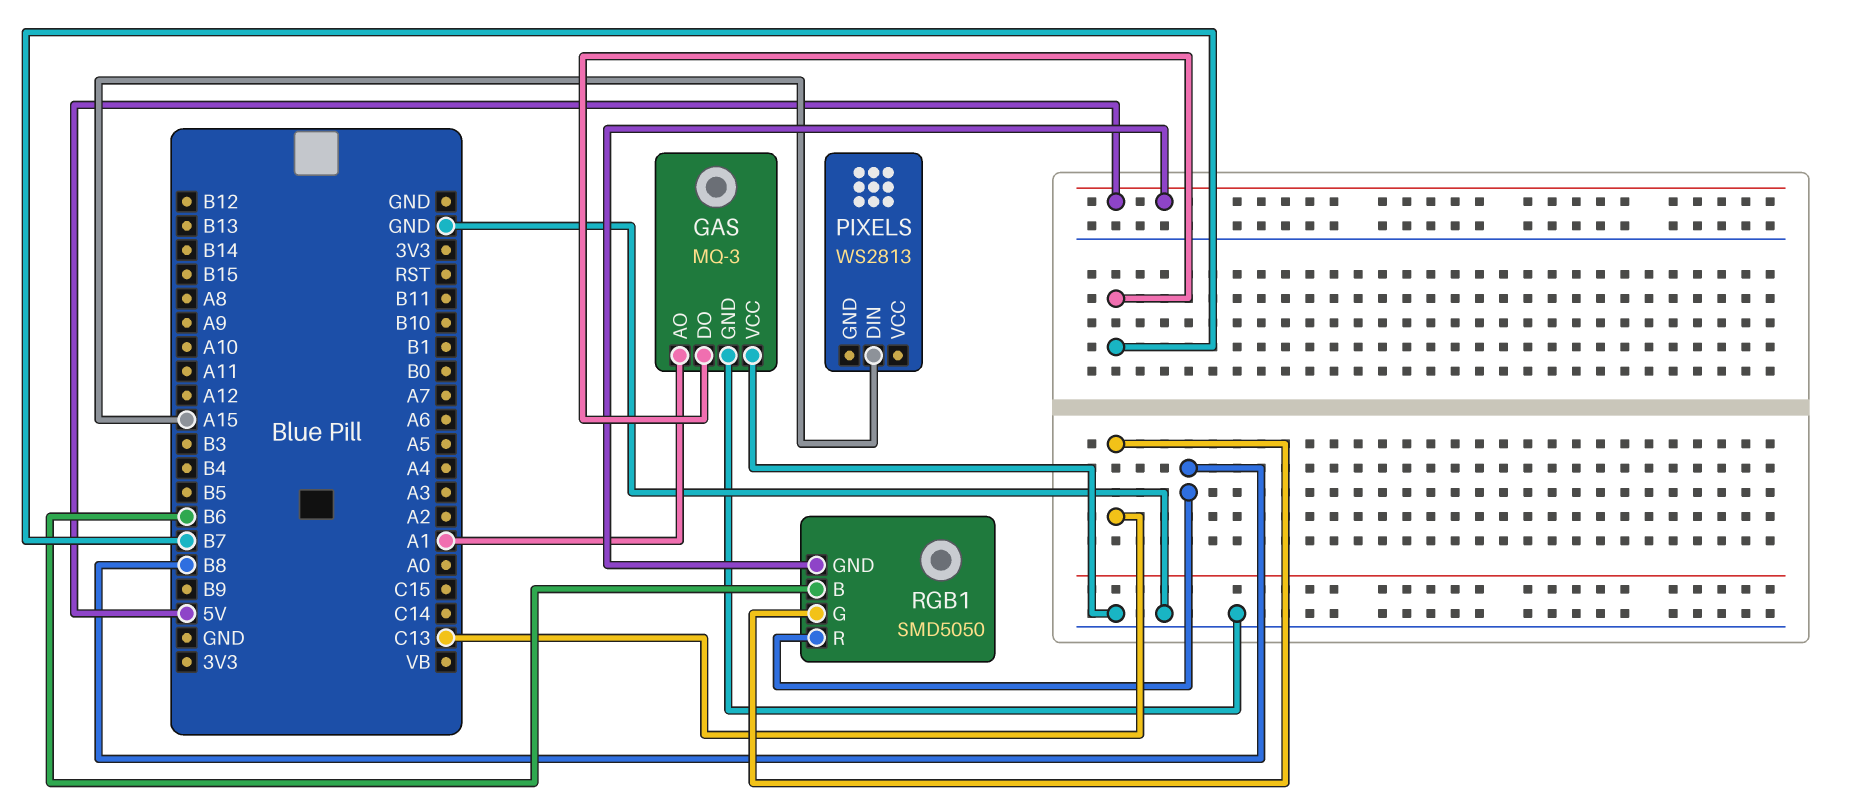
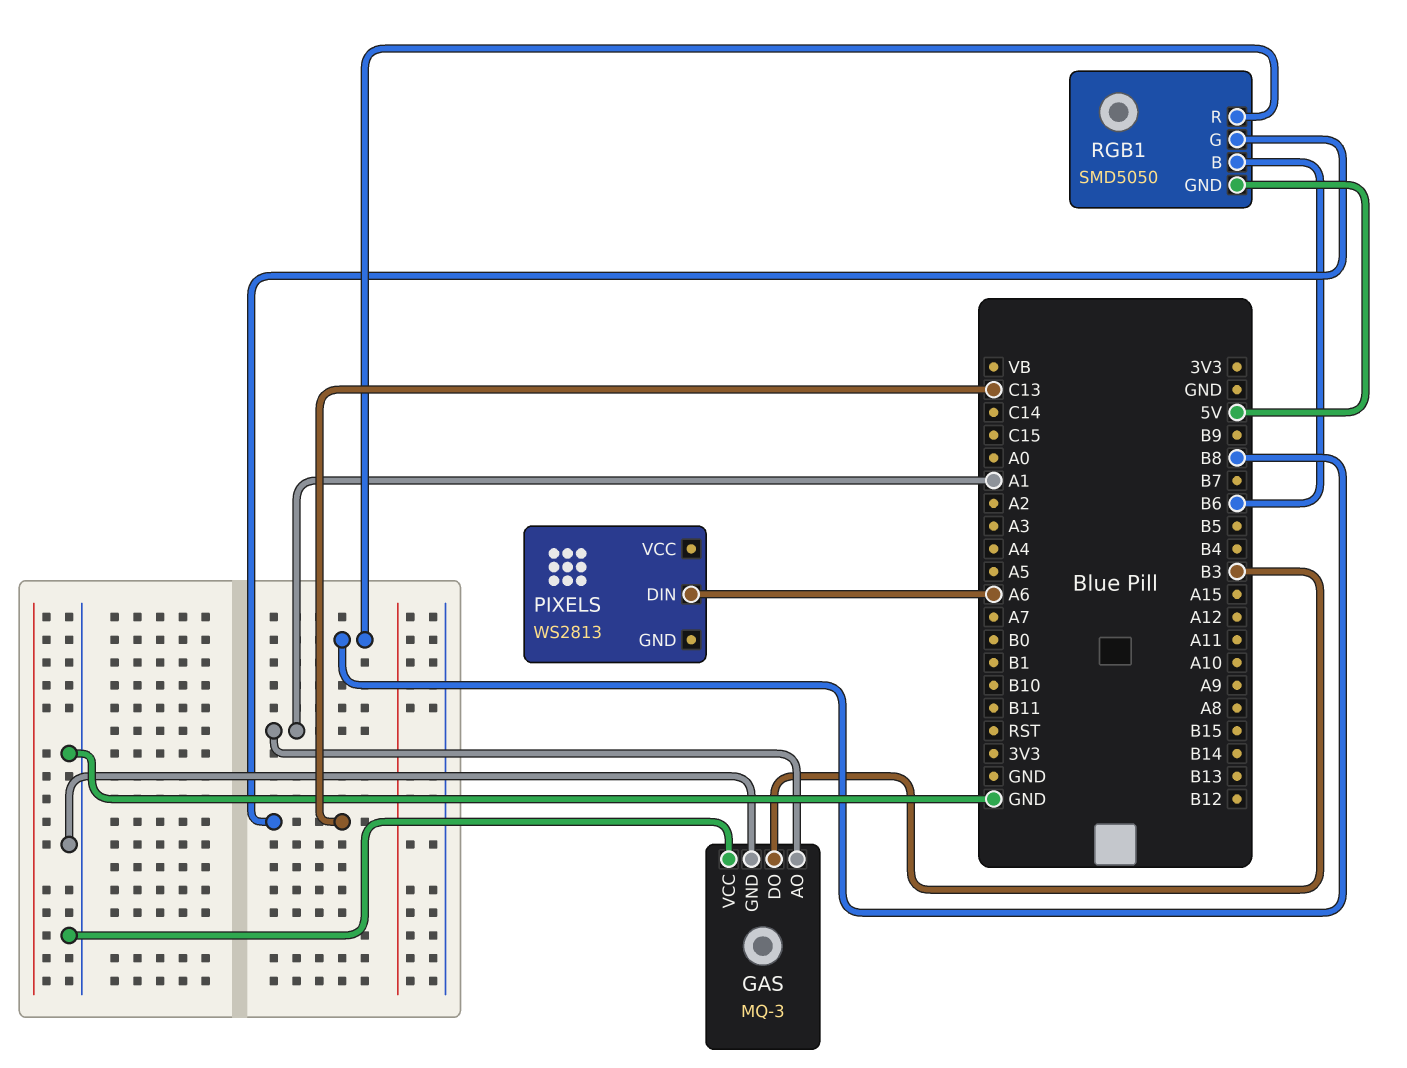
GAS pin DO: B7 -> B3
PIXELS pin DIN: A15 -> A6

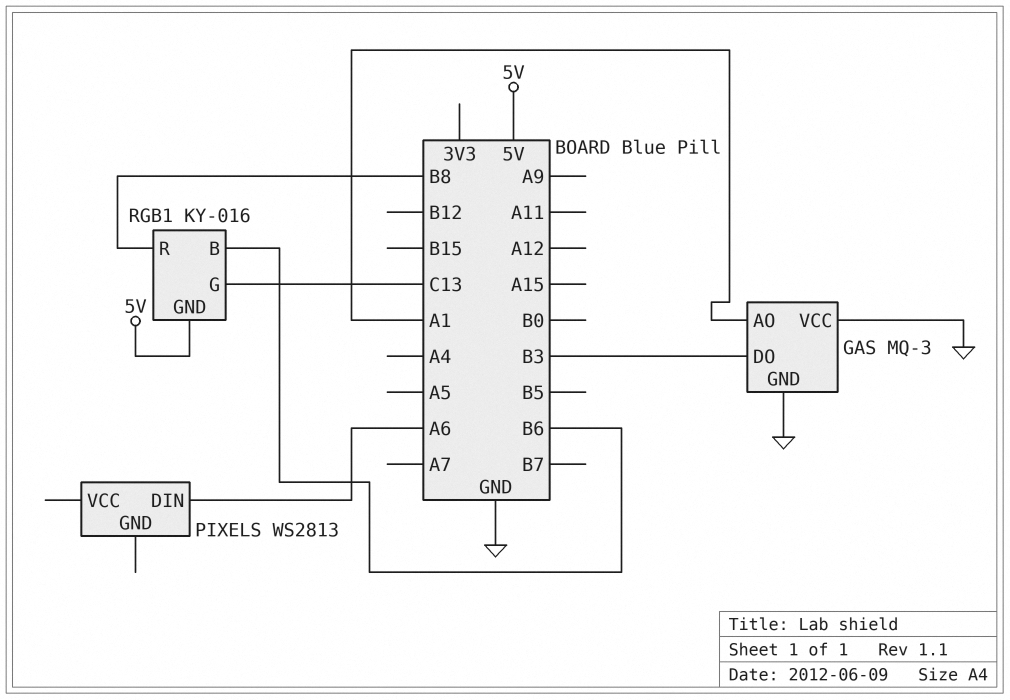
RGB1: SMD5050 -> KY-016

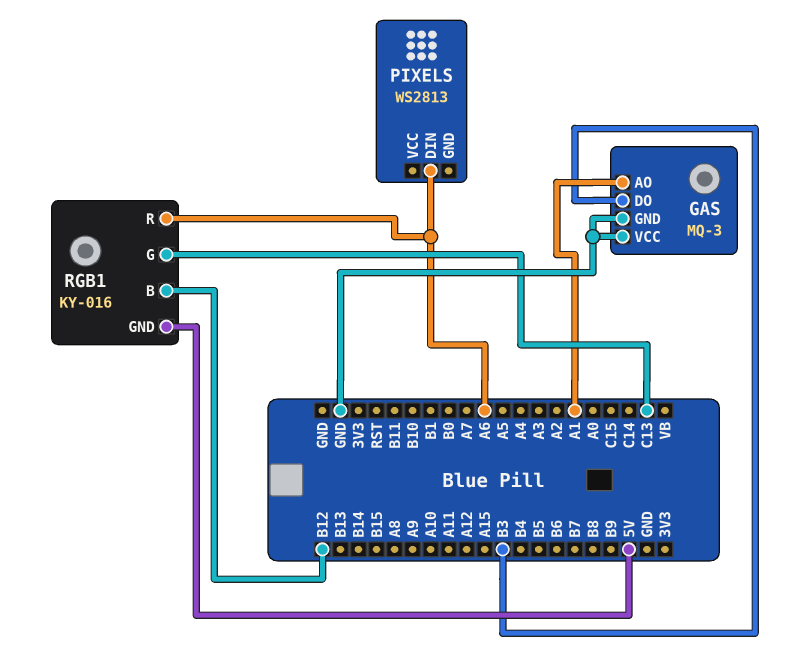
RGB1 pin B: B6 -> B12
RGB1 pin R: B8 -> A6

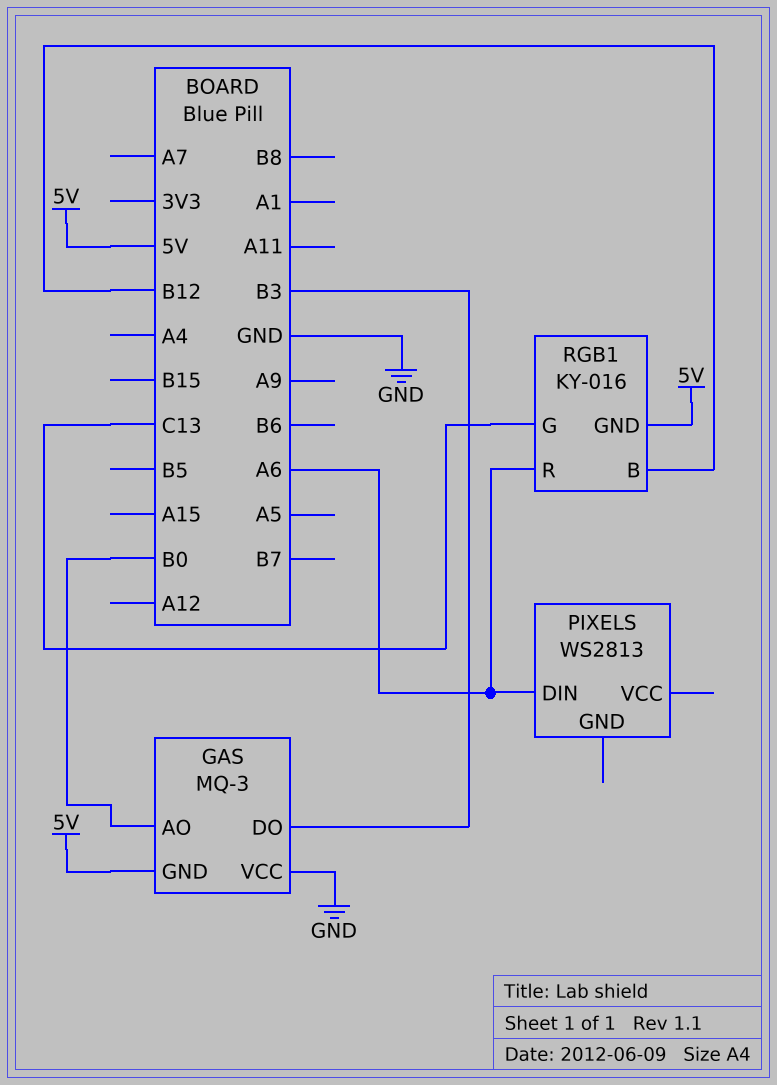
GAS pin AO: A1 -> B0
GAS pin GND: GND -> 5V

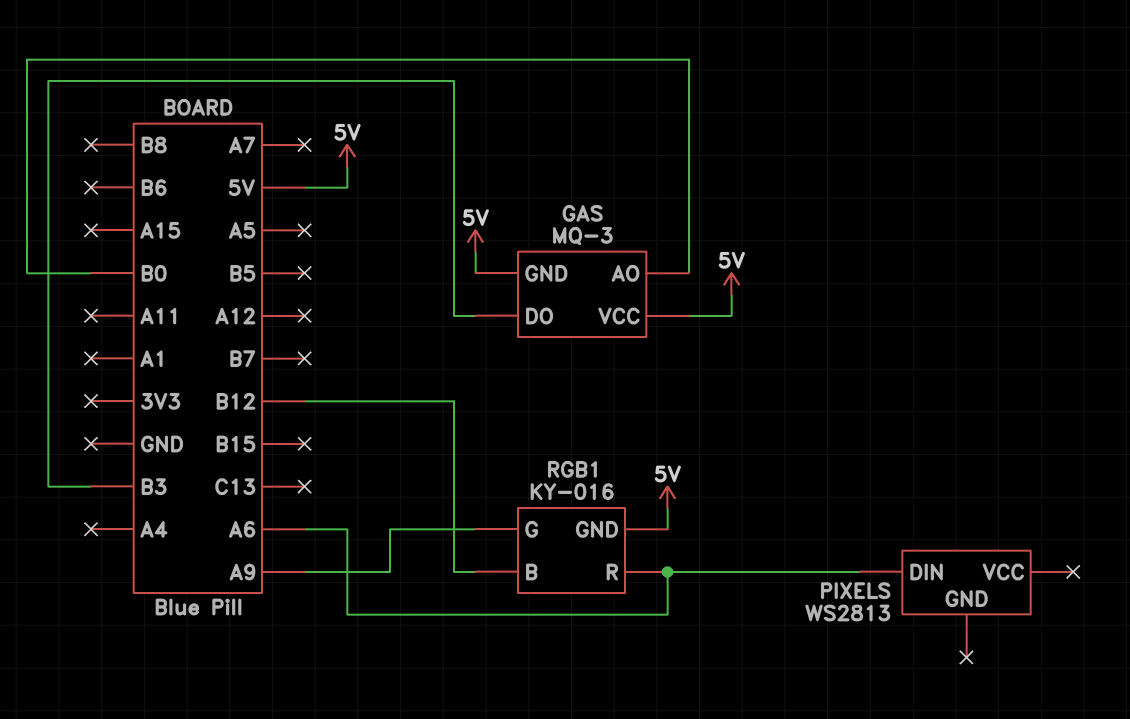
GAS pin VCC: GND -> 5V
RGB1 pin G: C13 -> A9

